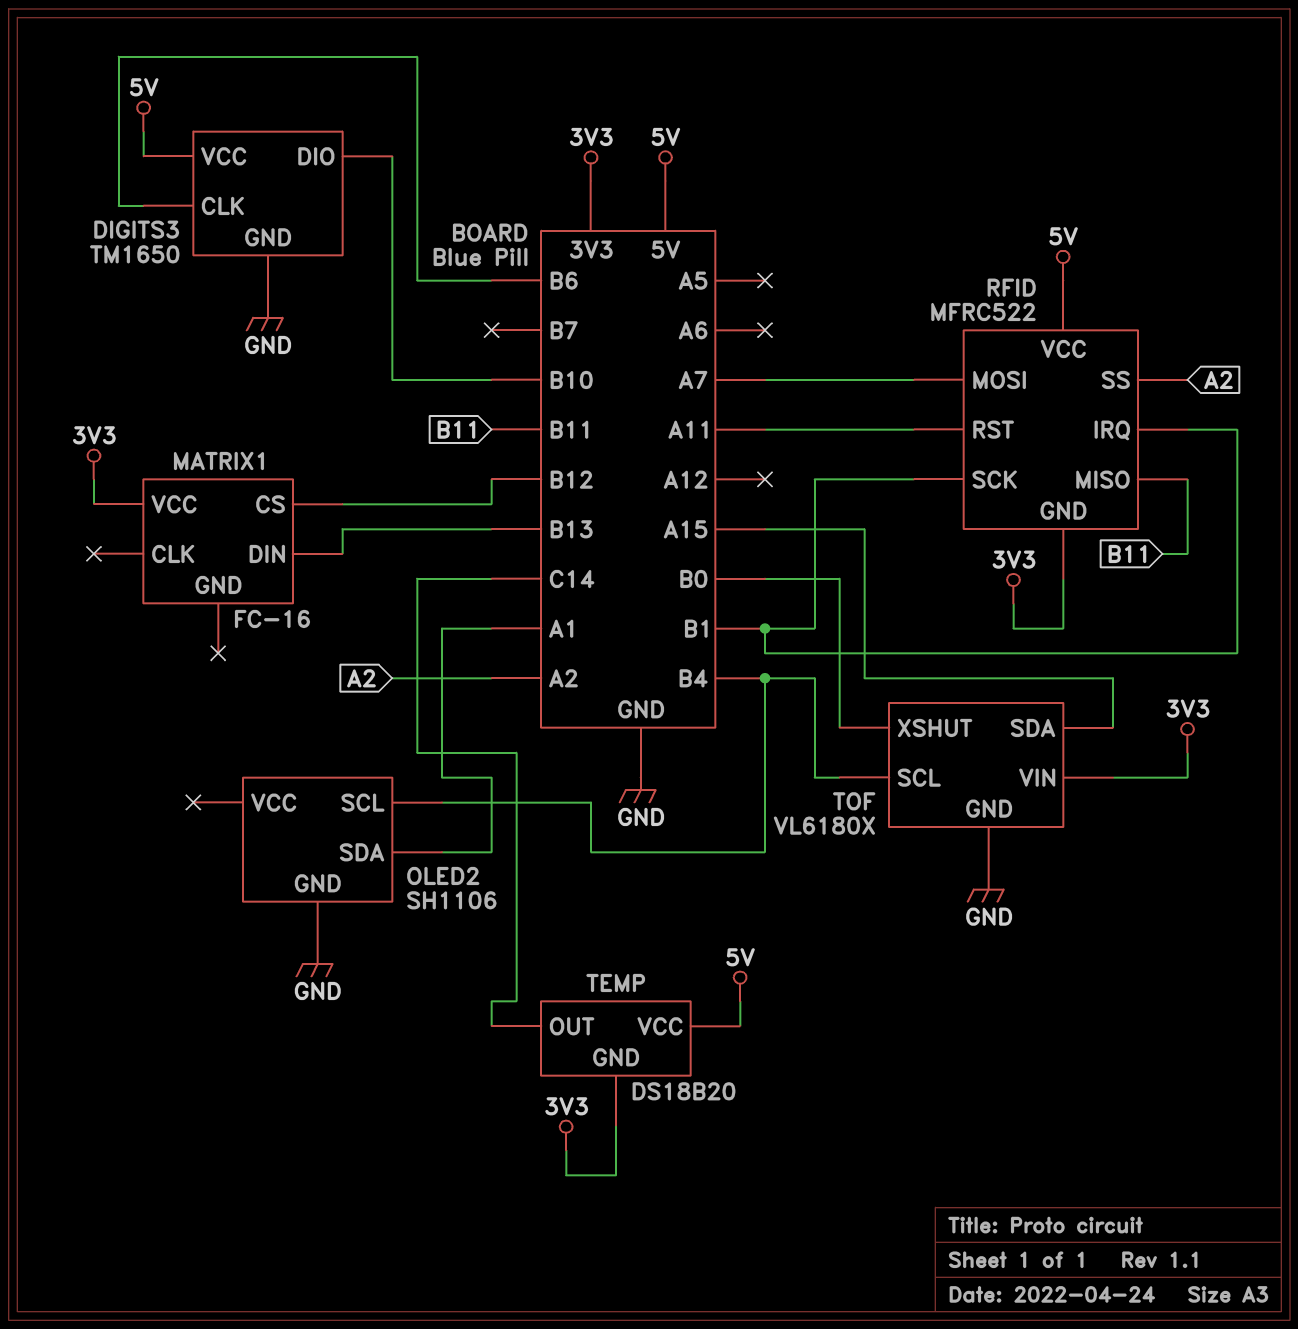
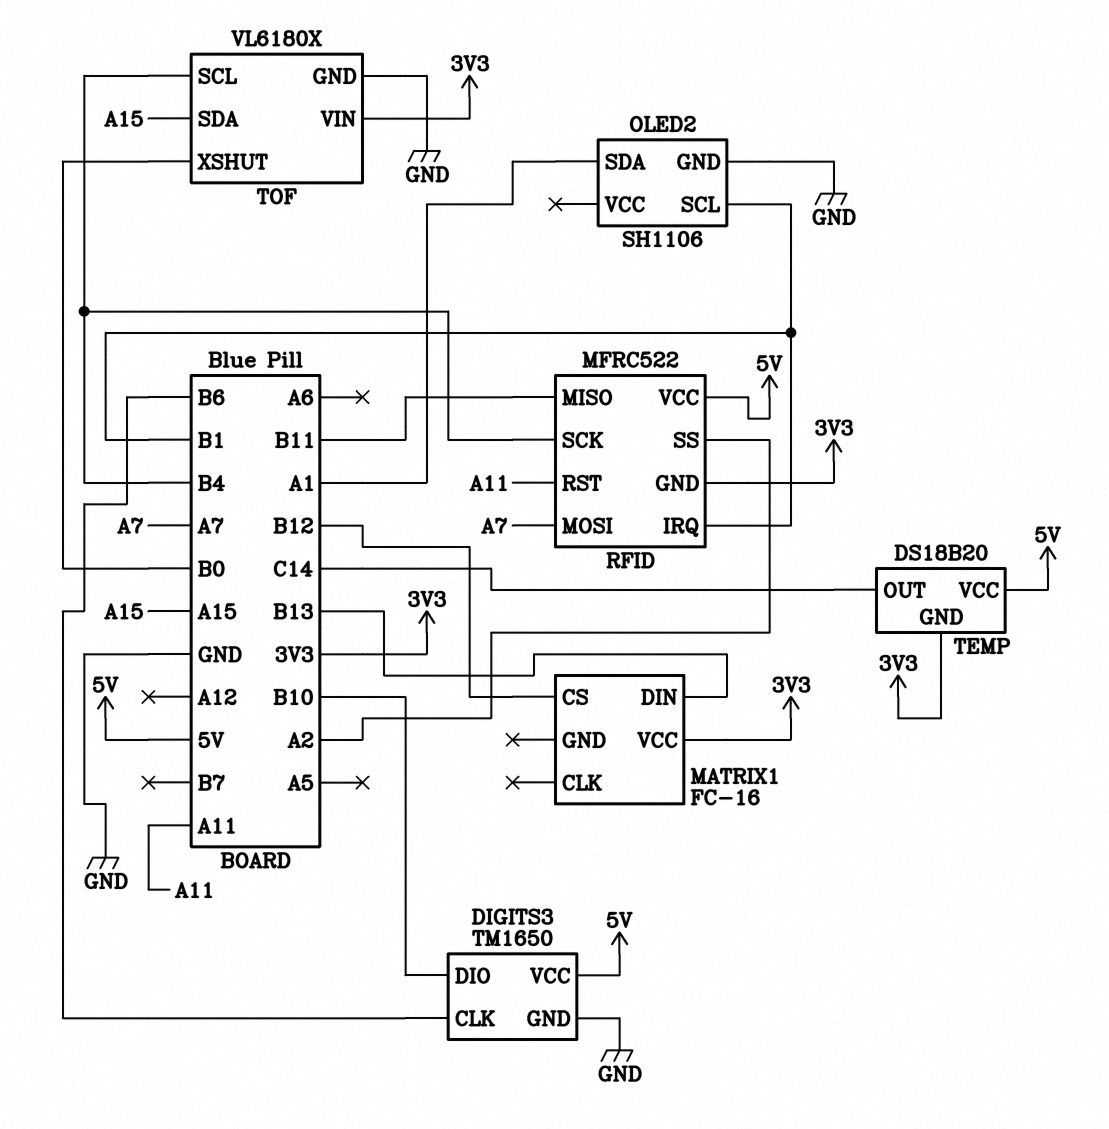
OLED2 pin SCL: B4 -> B1
RFID pin SCK: B1 -> B4

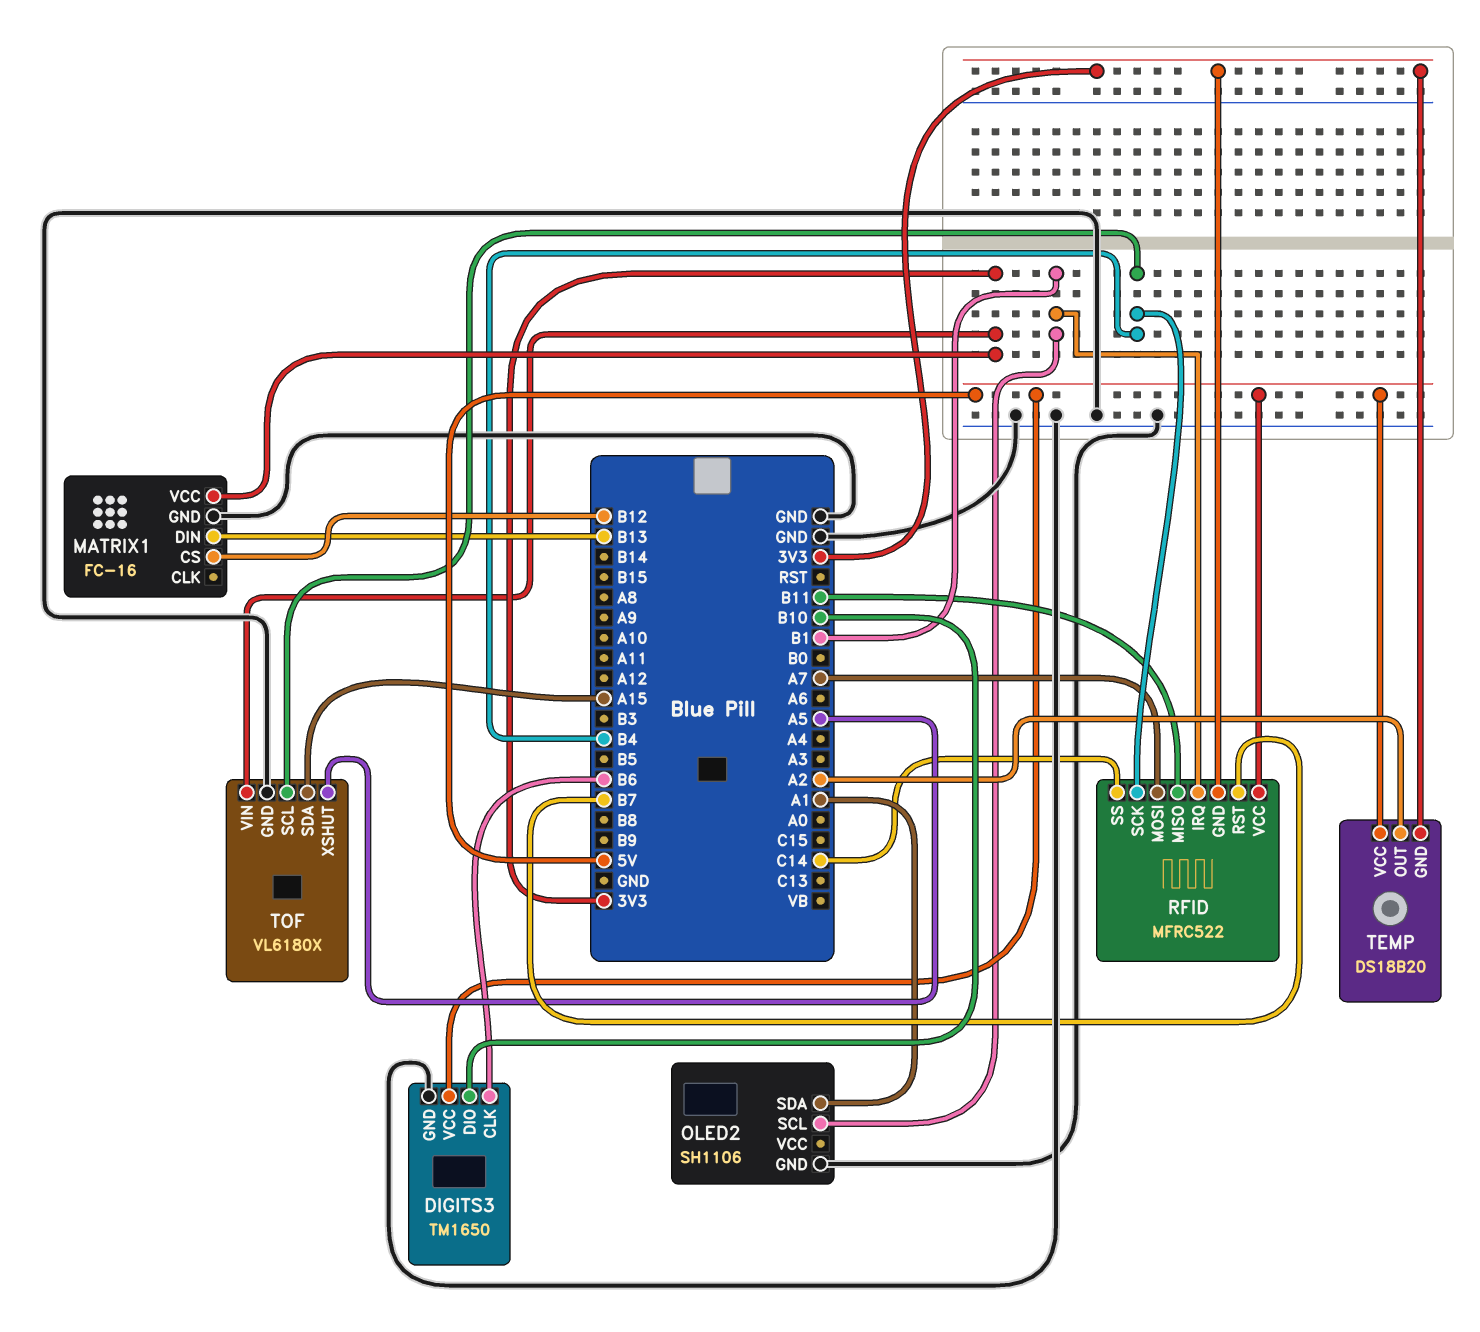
MATRIX1 pin GND: none -> GND
RFID pin RST: A11 -> B7
RFID pin SS: A2 -> C14
TEMP pin OUT: C14 -> A2
TOF pin XSHUT: B0 -> A5

